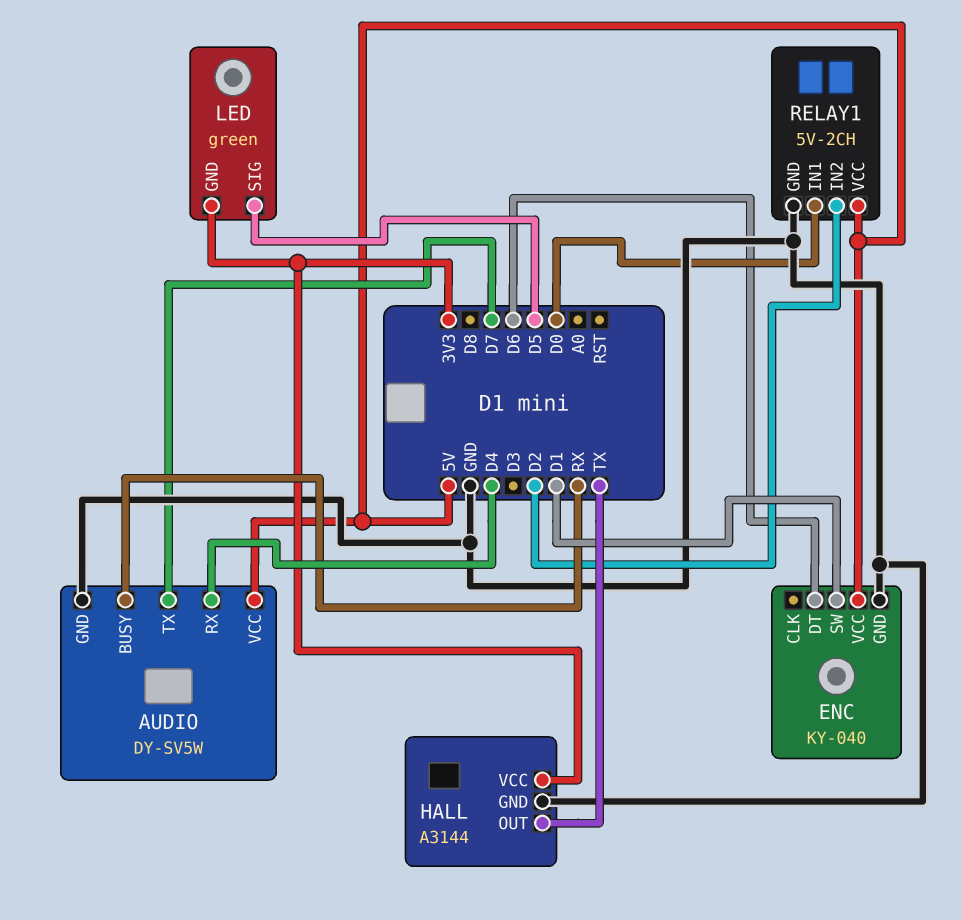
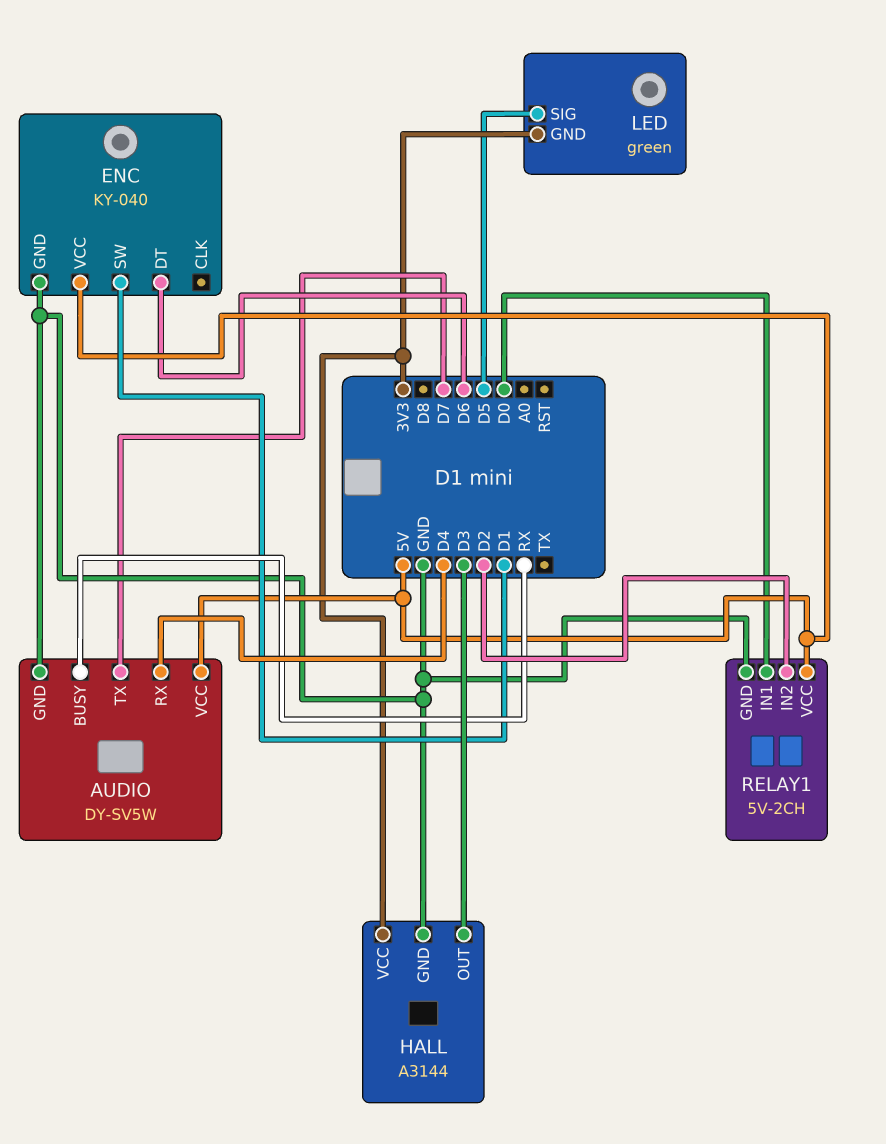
HALL pin OUT: TX -> D3

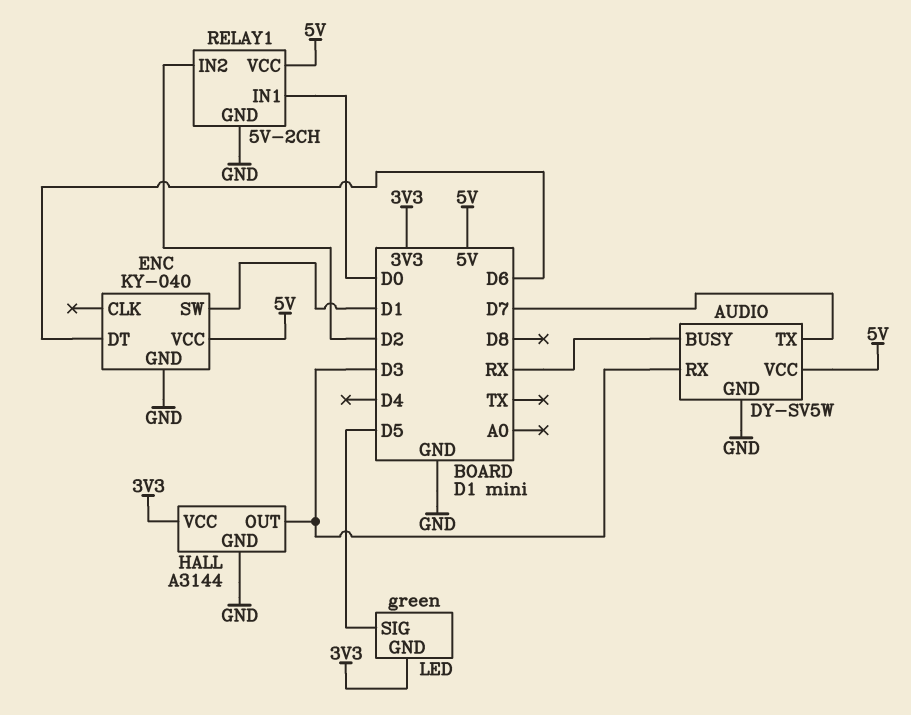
AUDIO pin RX: D4 -> D3

